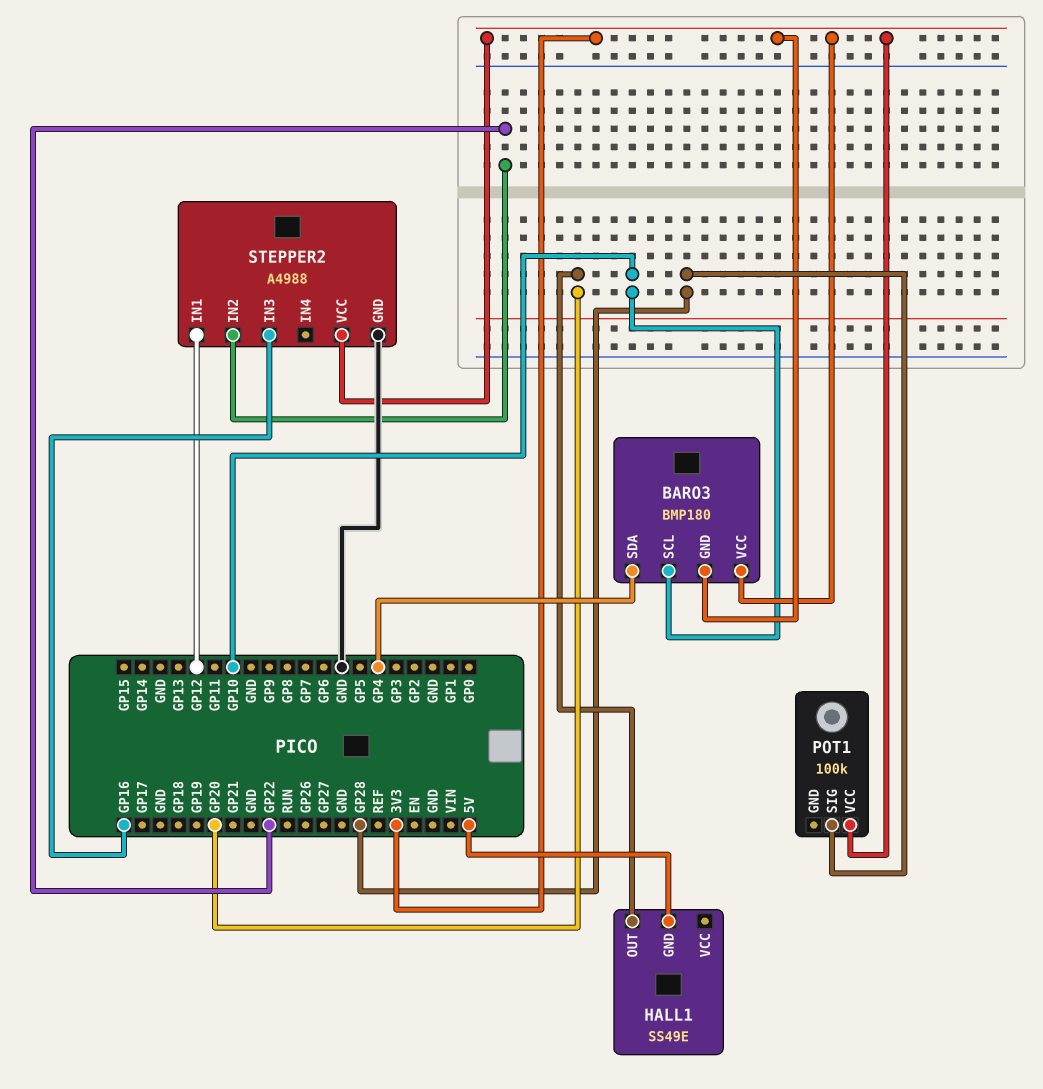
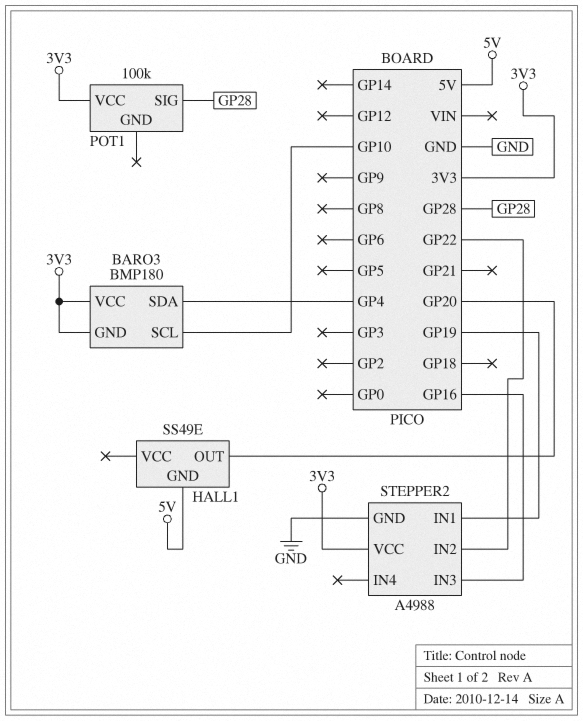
STEPPER2 pin IN1: GP12 -> GP19

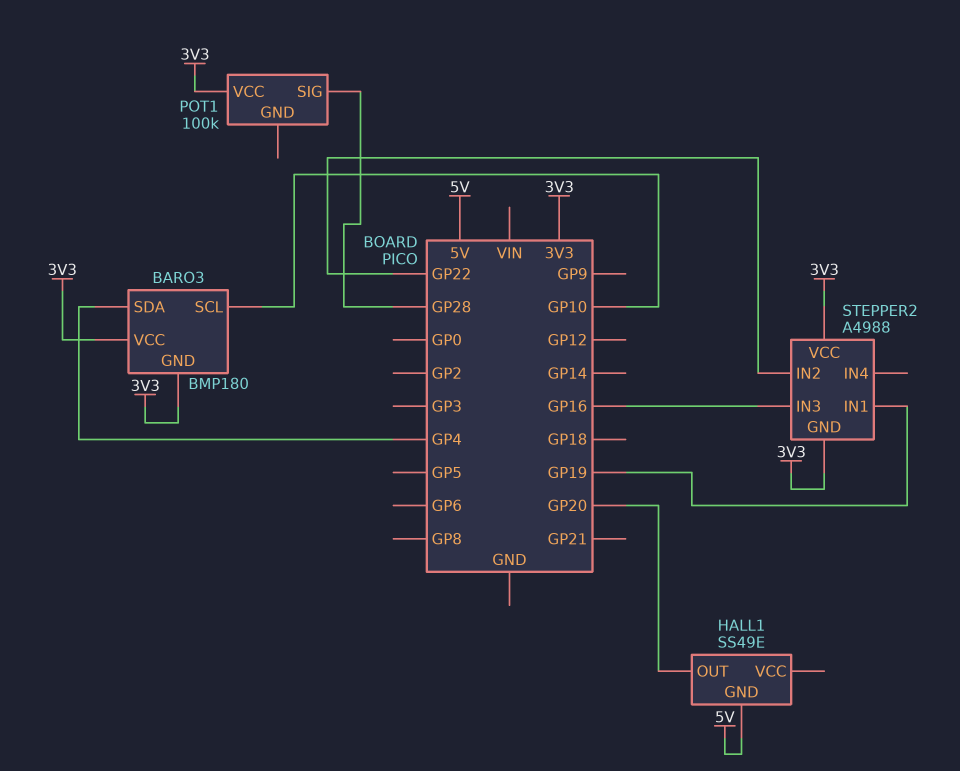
STEPPER2 pin GND: GND -> 3V3

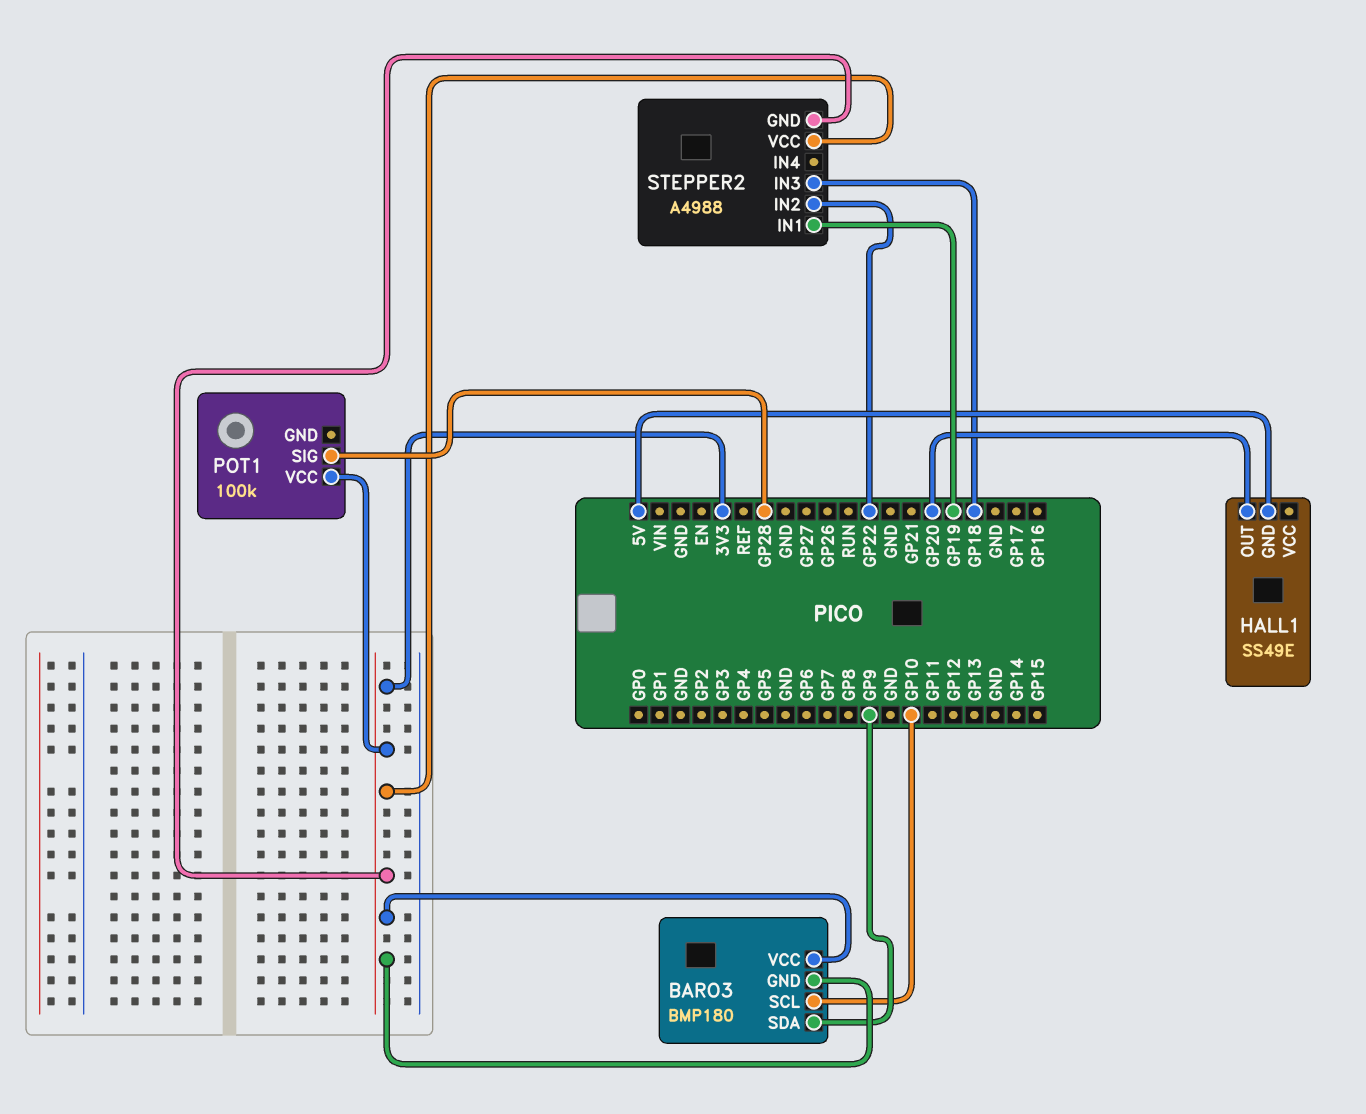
BARO3 pin SDA: GP4 -> GP9
STEPPER2 pin IN3: GP16 -> GP18

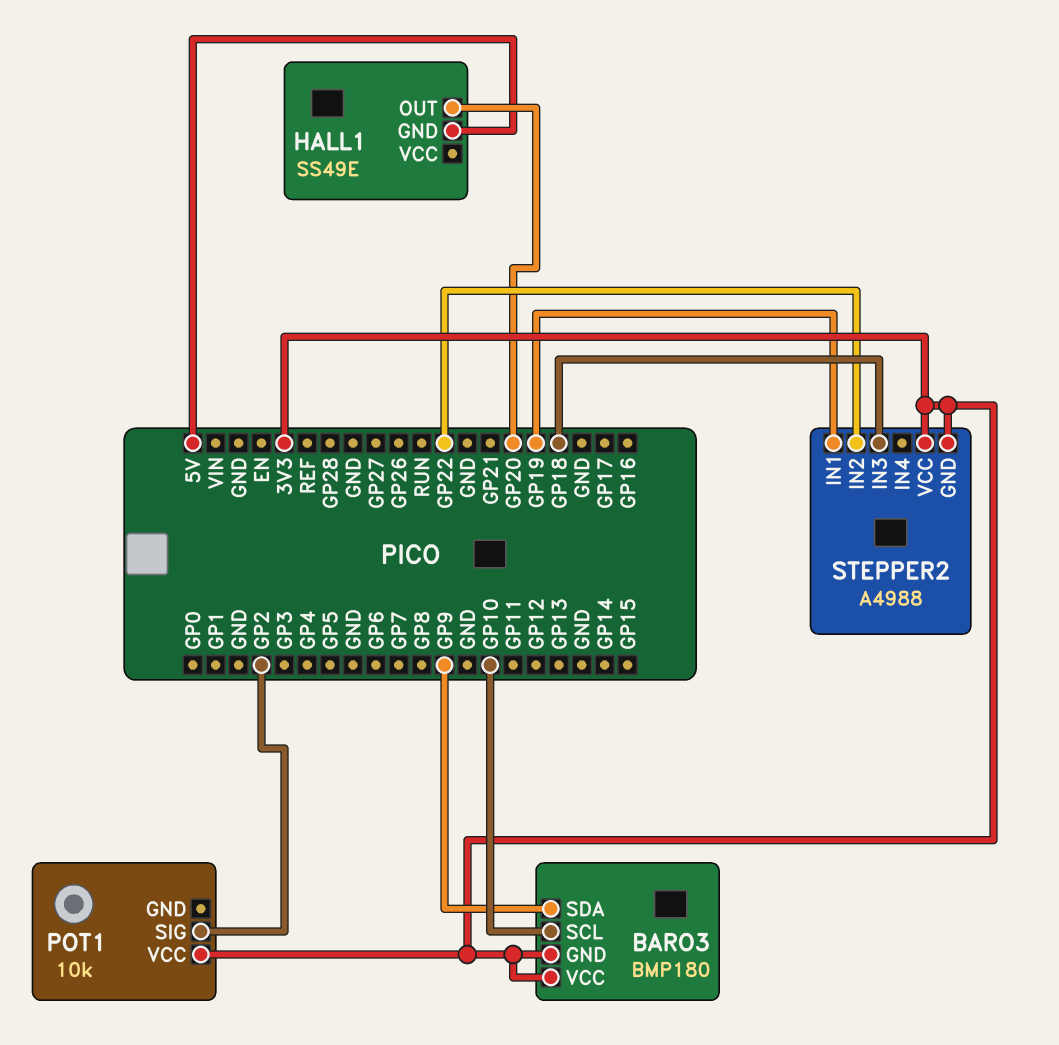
POT1: 100k -> 10k
POT1 pin SIG: GP28 -> GP2

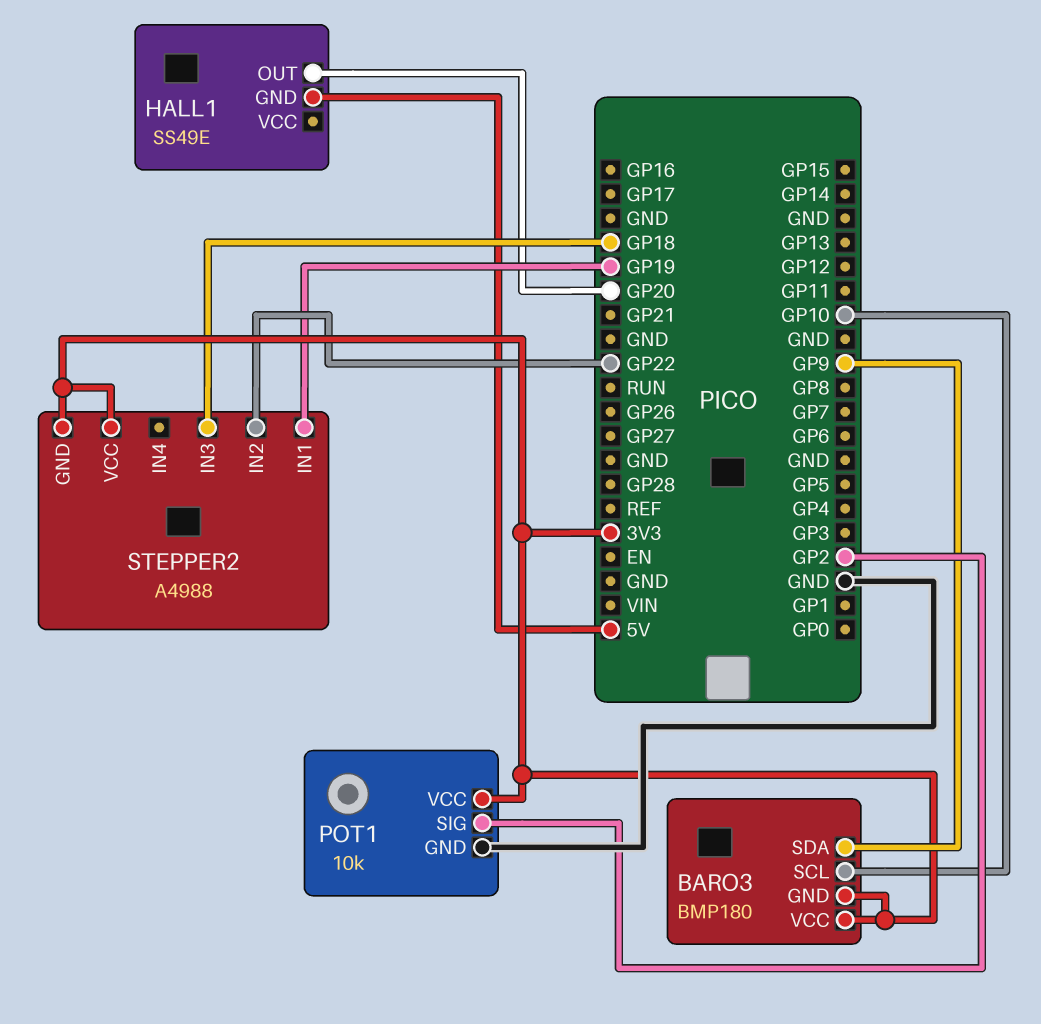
POT1 pin GND: none -> GND

